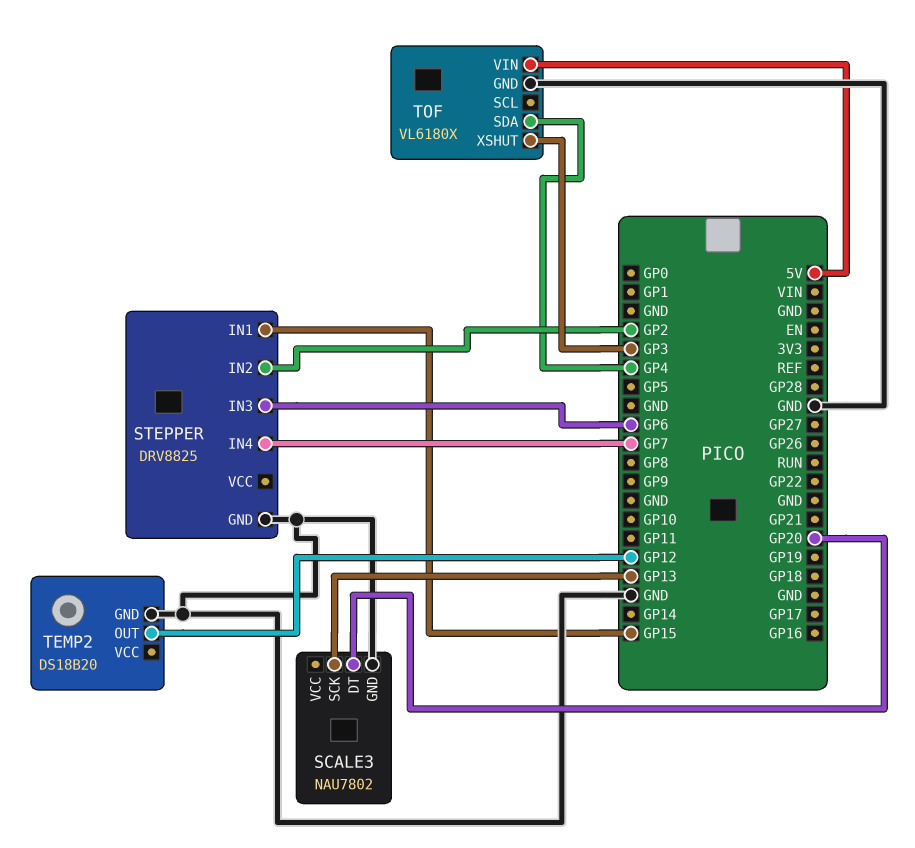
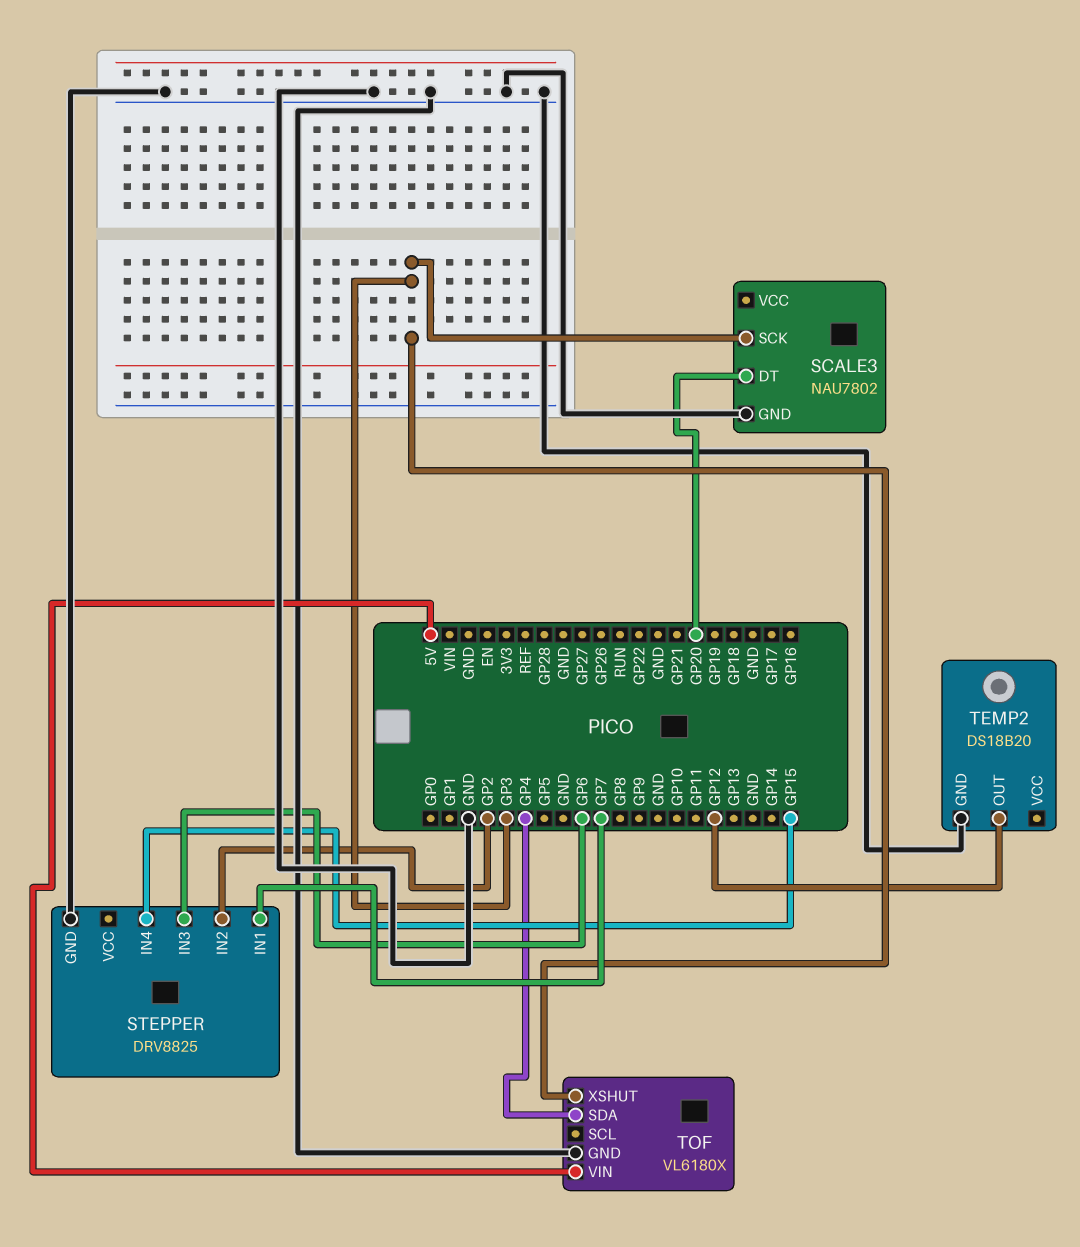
SCALE3 pin SCK: GP13 -> GP3
STEPPER pin IN1: GP15 -> GP7
STEPPER pin IN4: GP7 -> GP15

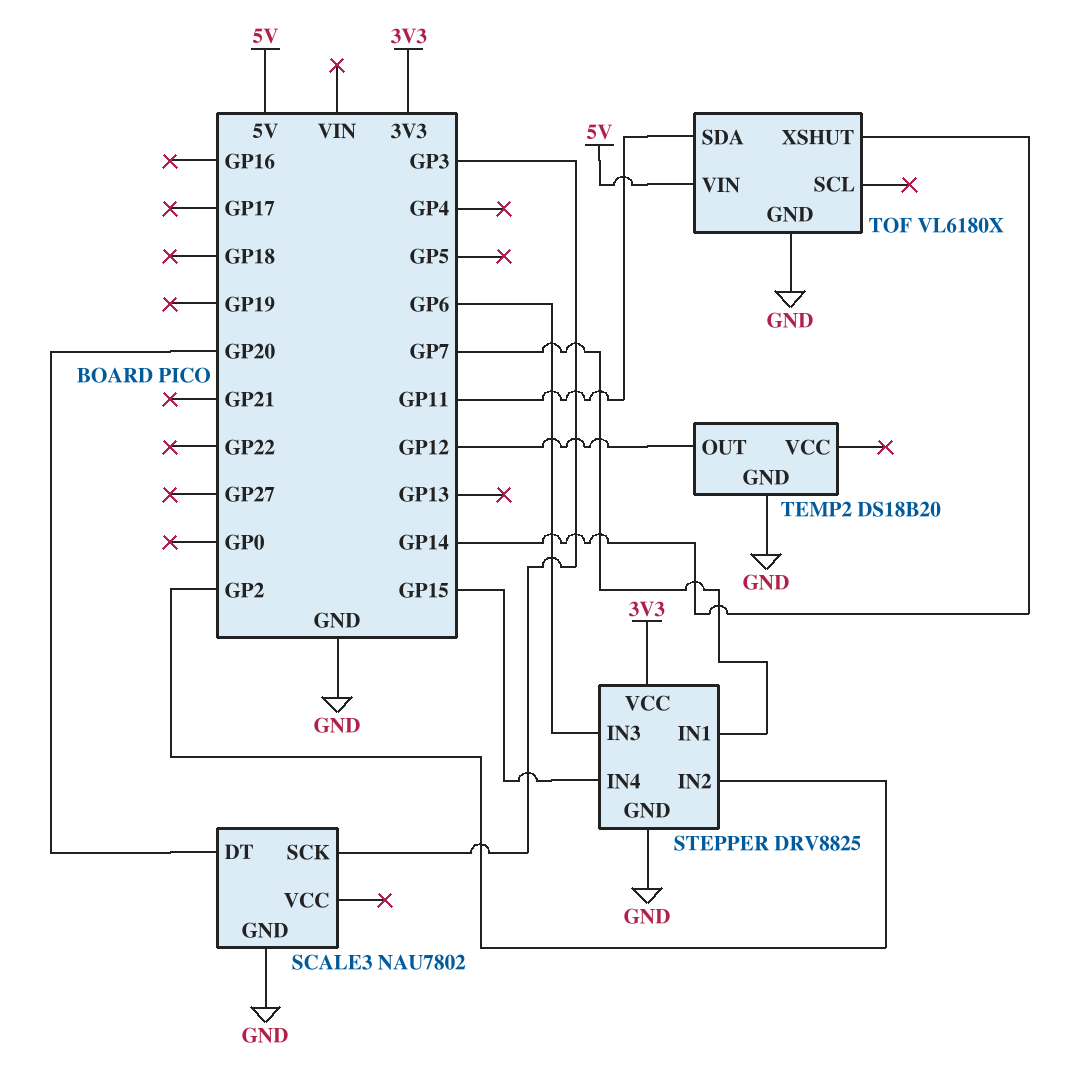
STEPPER pin VCC: none -> 3V3
TOF pin SDA: GP4 -> GP11
TOF pin XSHUT: GP3 -> GP14

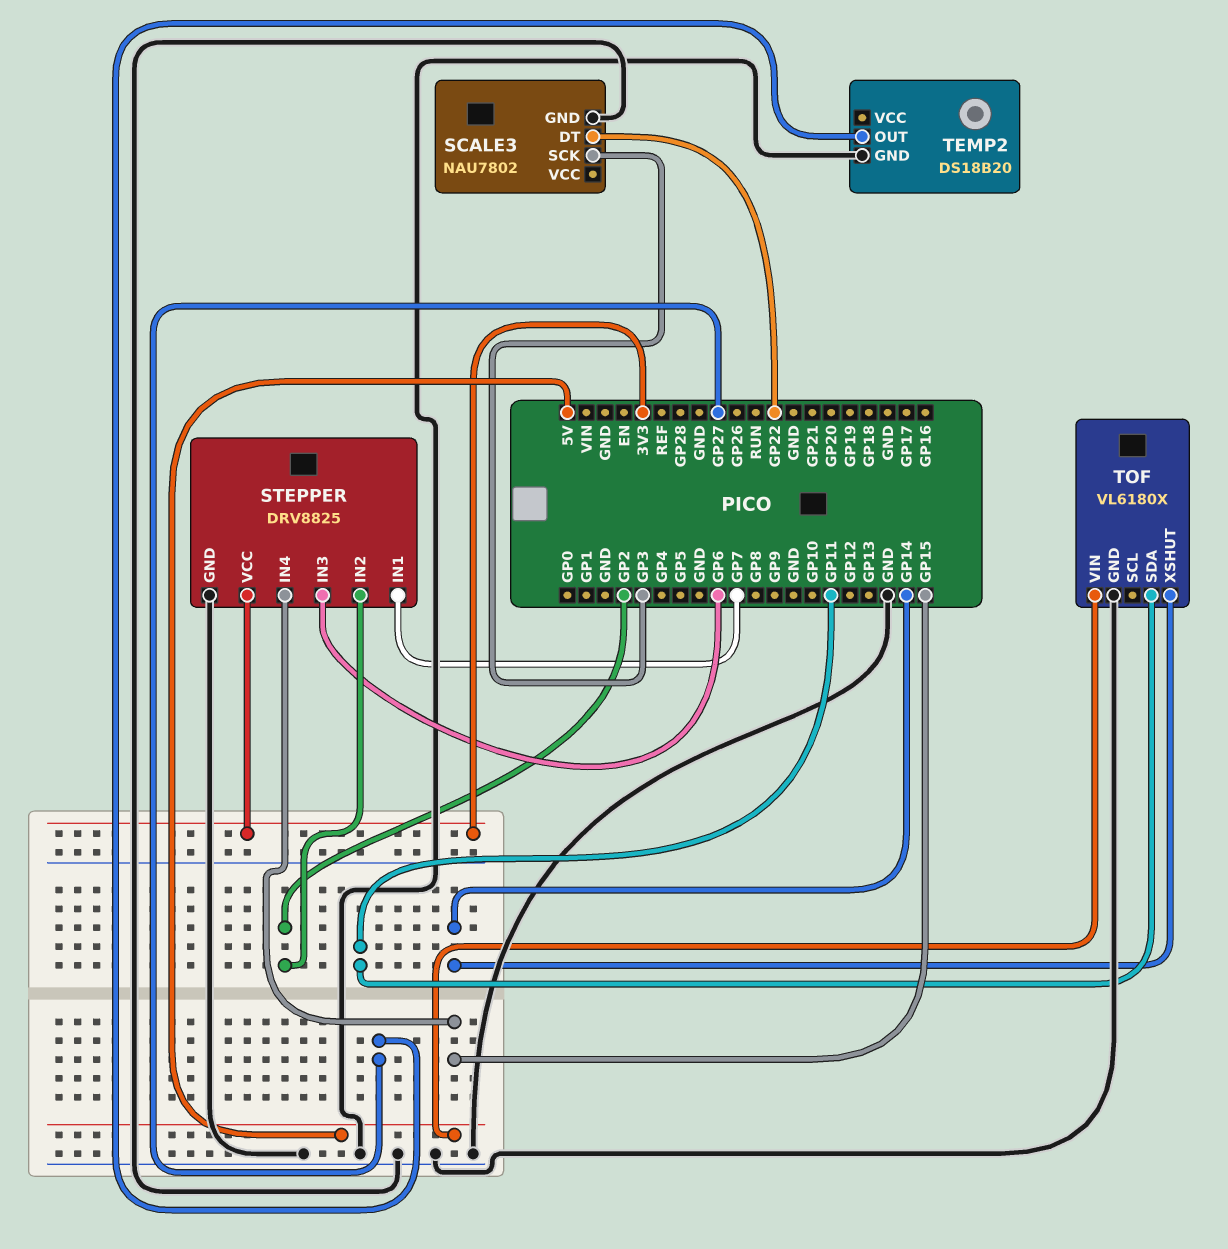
SCALE3 pin DT: GP20 -> GP22
TEMP2 pin OUT: GP12 -> GP27

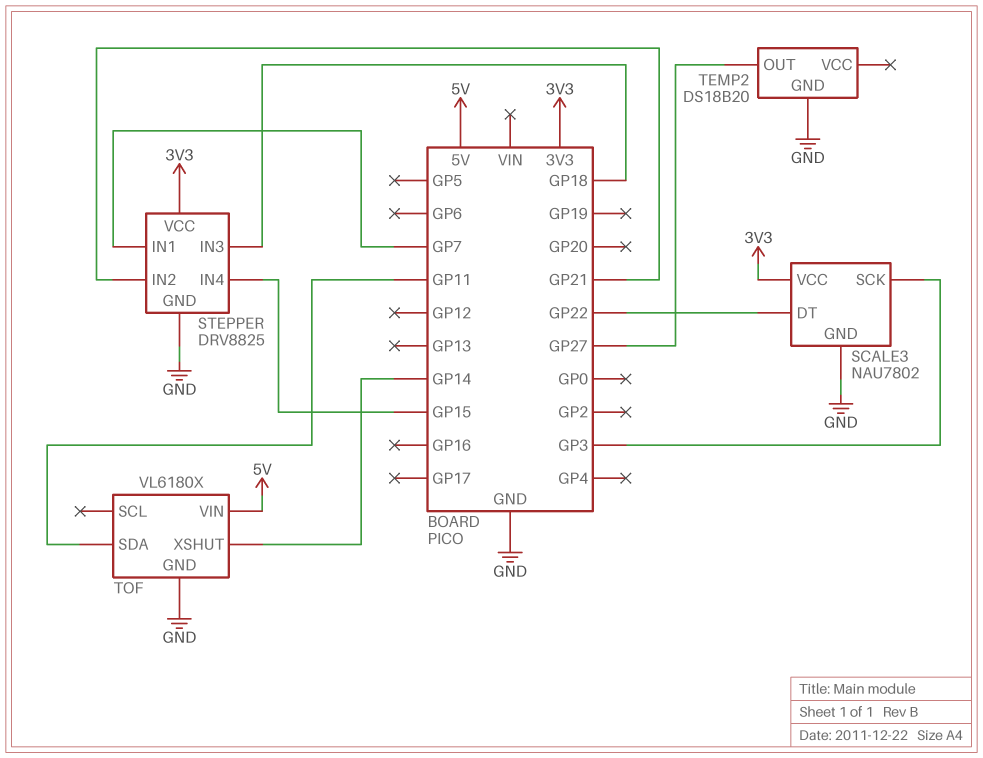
SCALE3 pin VCC: none -> 3V3
STEPPER pin IN2: GP2 -> GP21
STEPPER pin IN3: GP6 -> GP18

